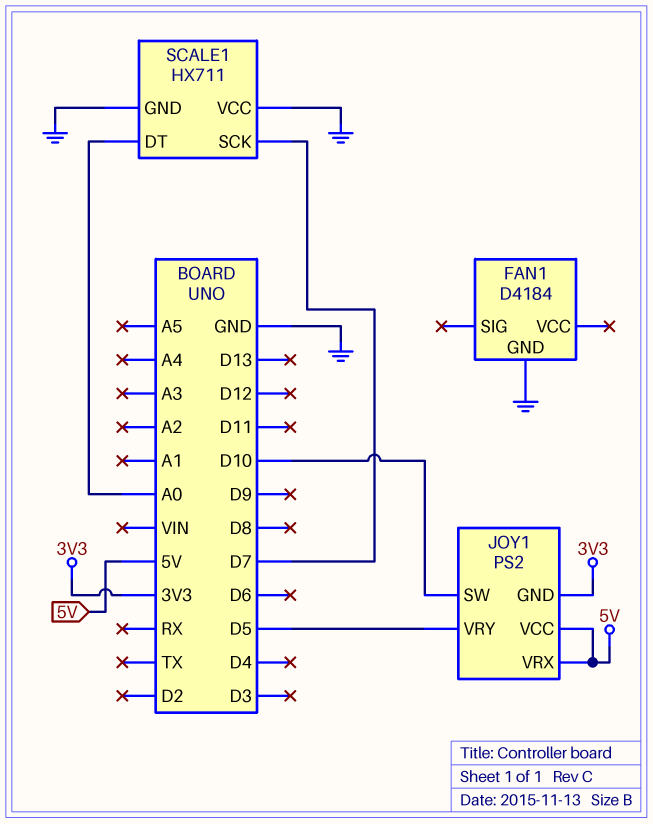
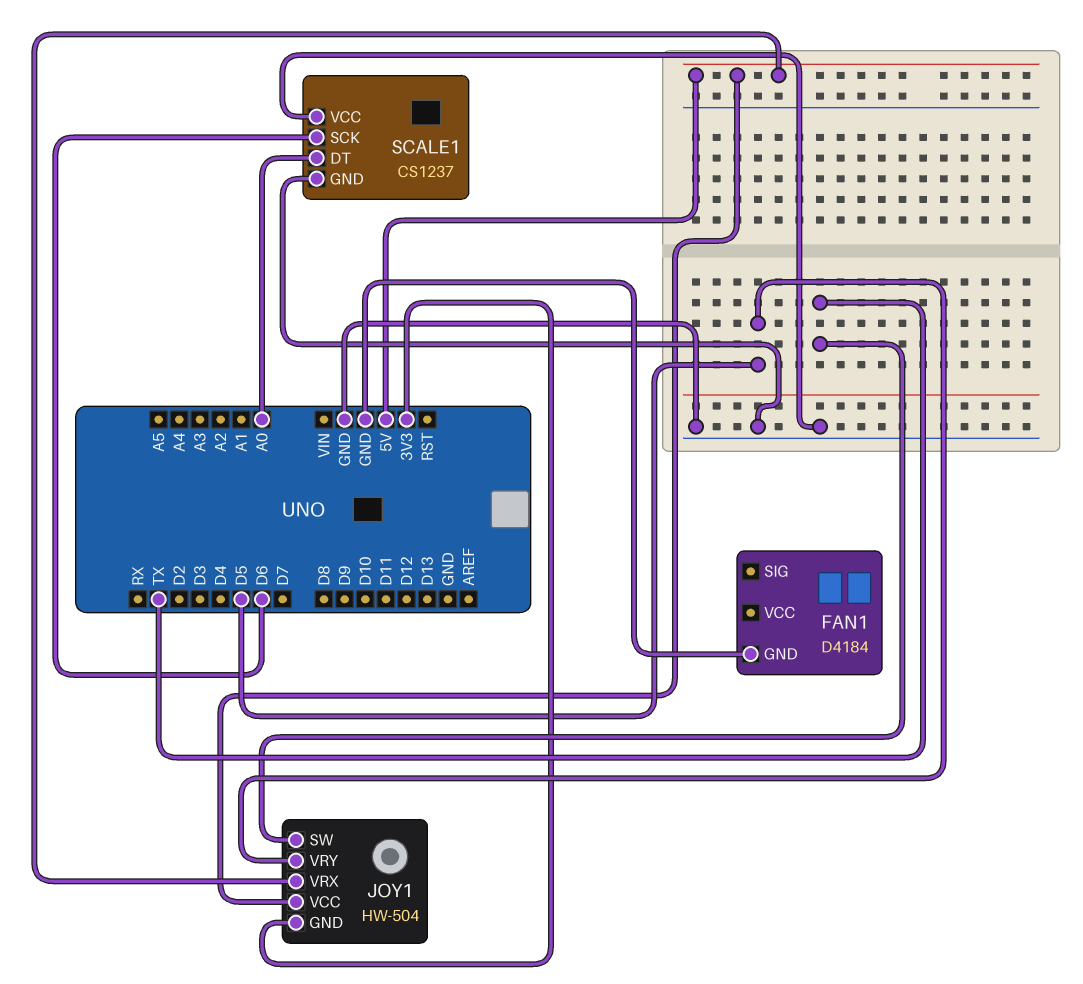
JOY1: PS2 -> HW-504
JOY1 pin SW: D10 -> TX
SCALE1: HX711 -> CS1237
SCALE1 pin SCK: D7 -> D6

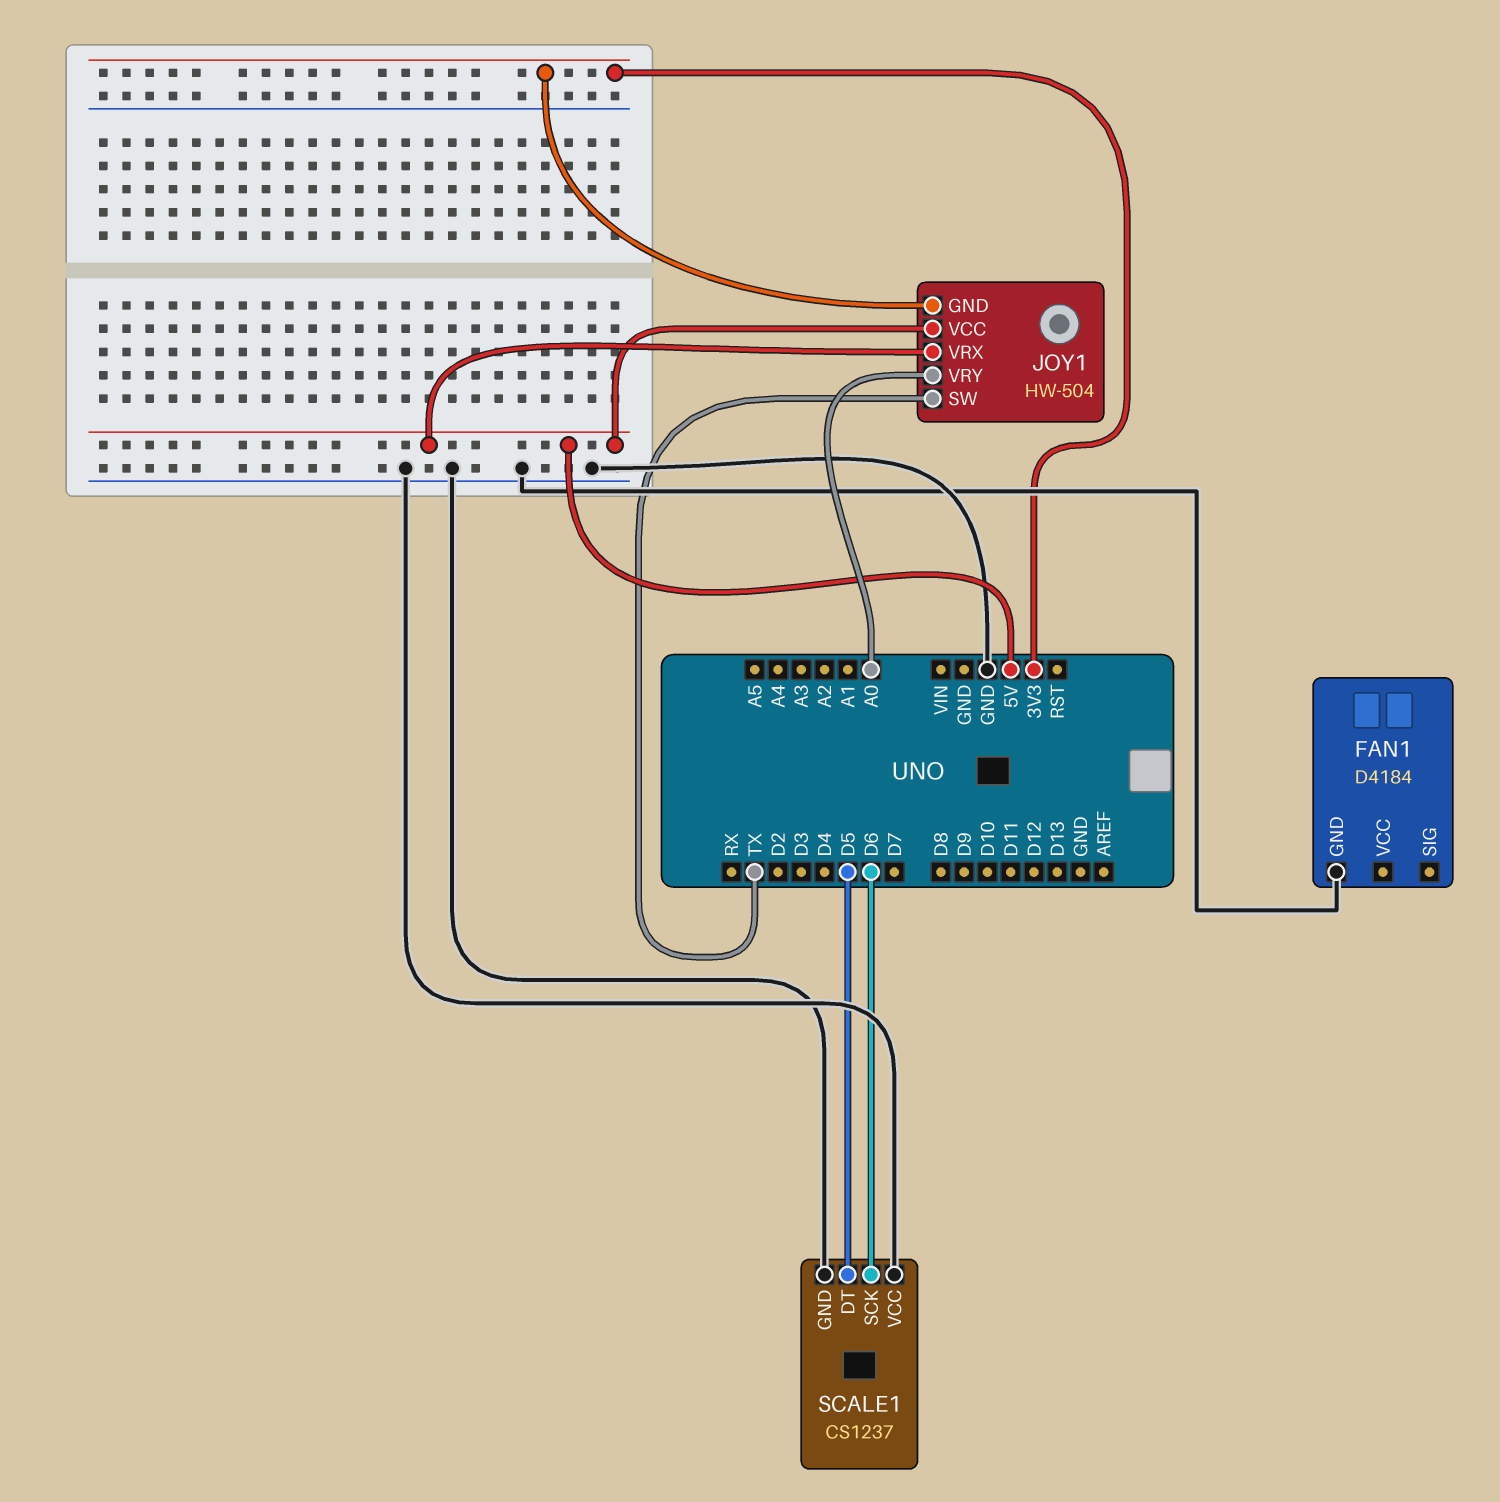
JOY1 pin VRY: D5 -> A0
SCALE1 pin DT: A0 -> D5

